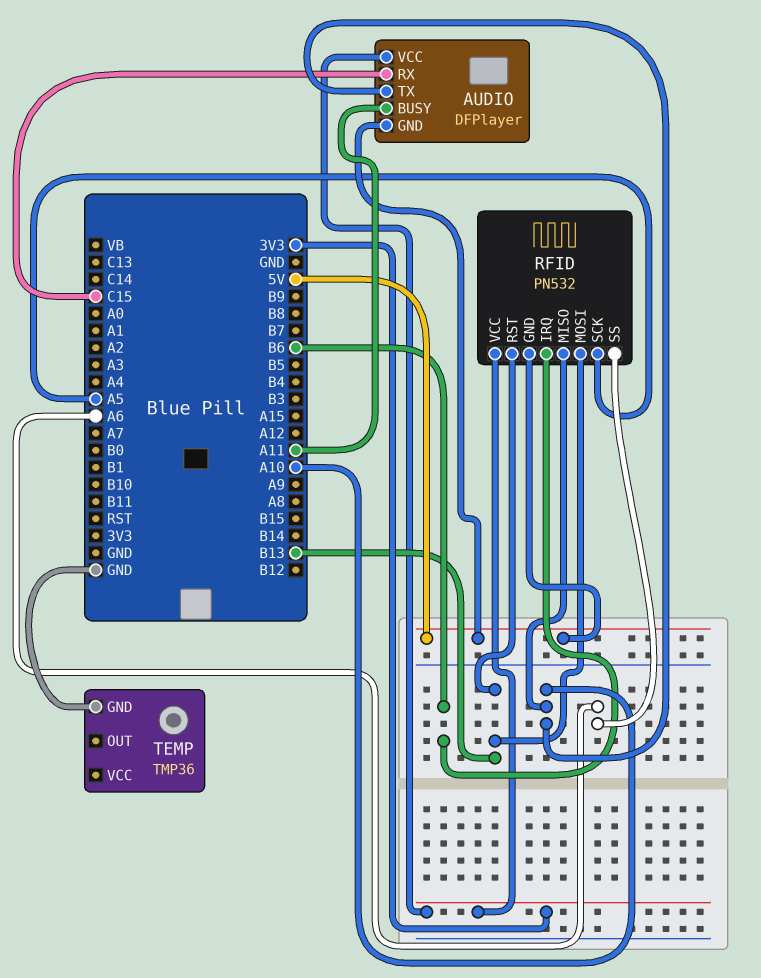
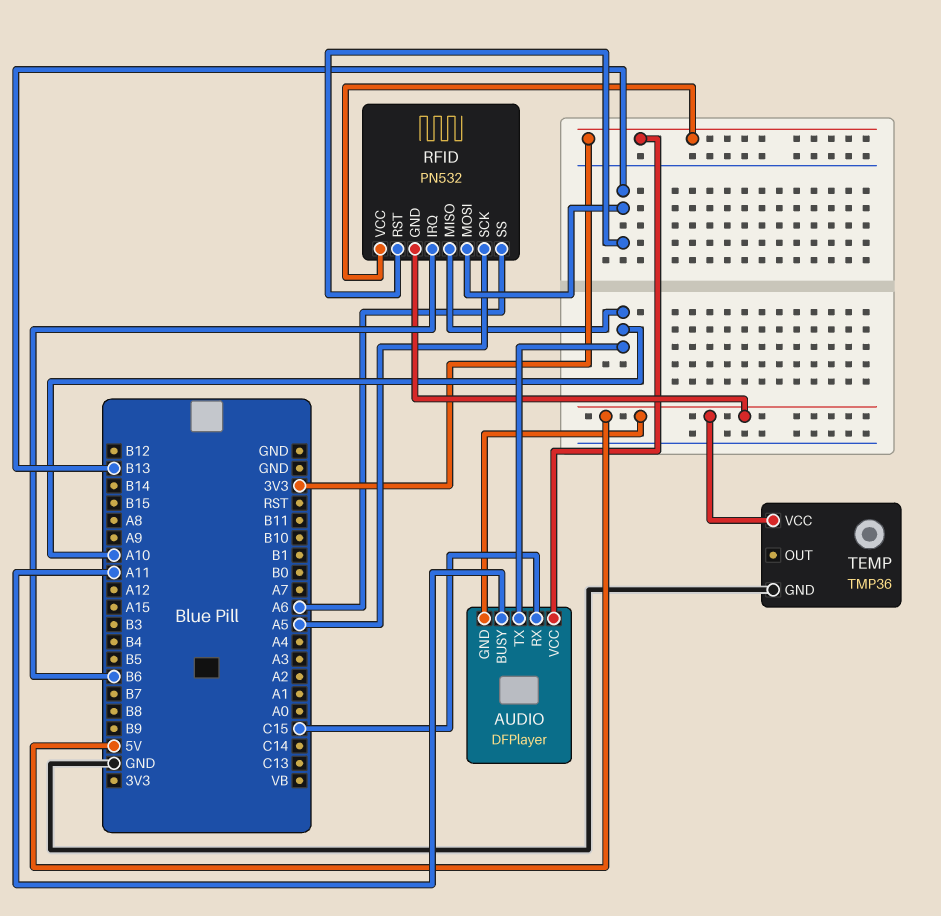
TEMP pin VCC: none -> 5V

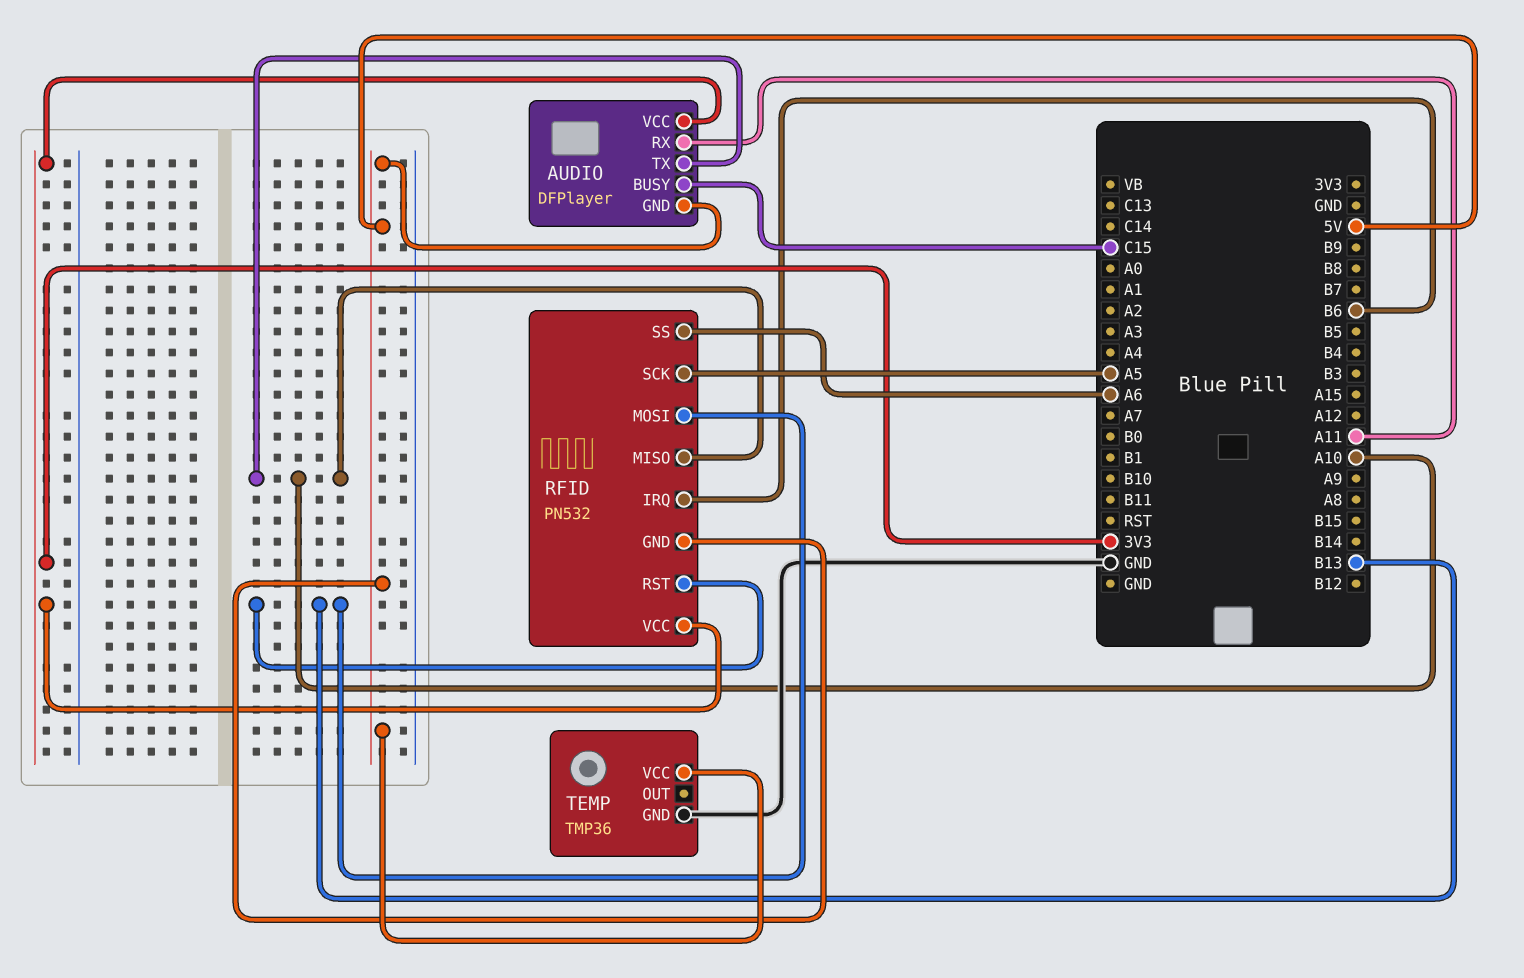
AUDIO pin BUSY: A11 -> C15
AUDIO pin RX: C15 -> A11

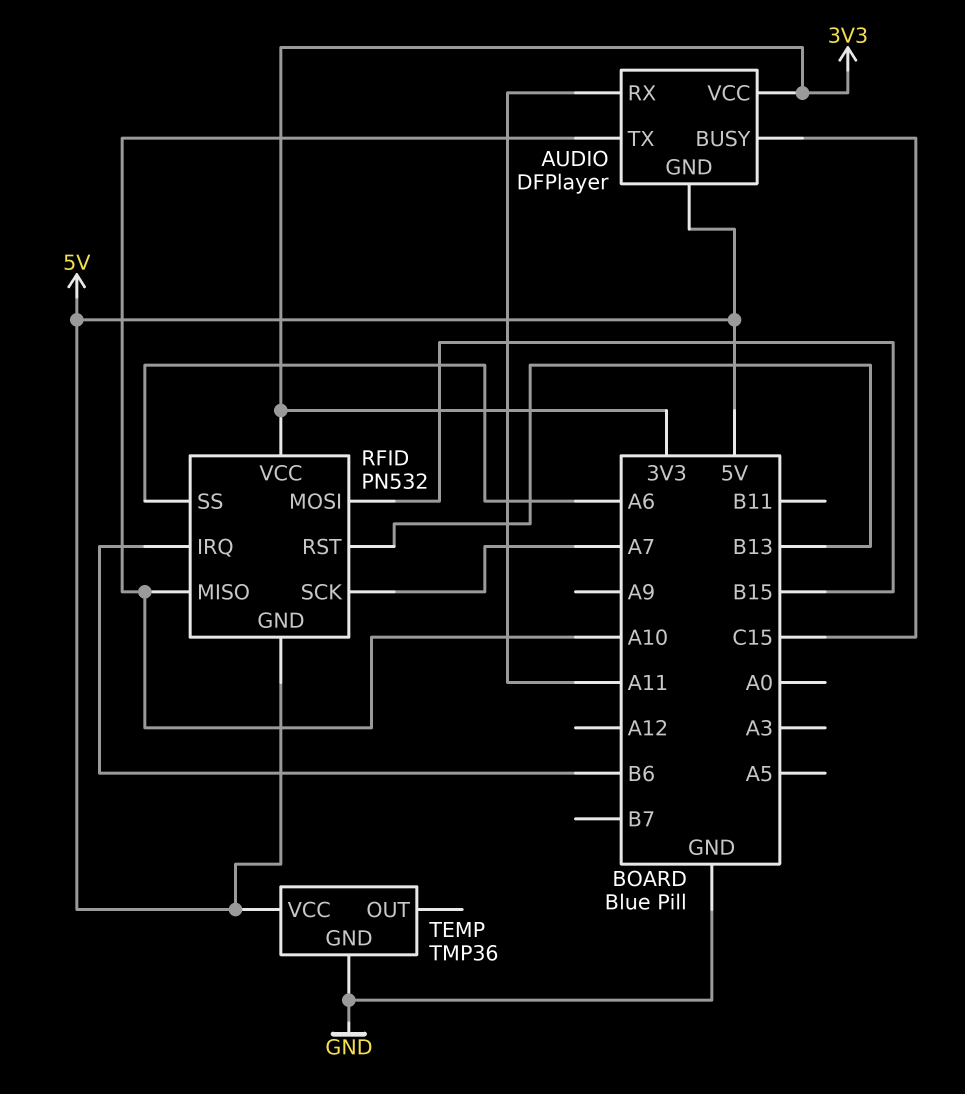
RFID pin MOSI: B13 -> B15
RFID pin SCK: A5 -> A7

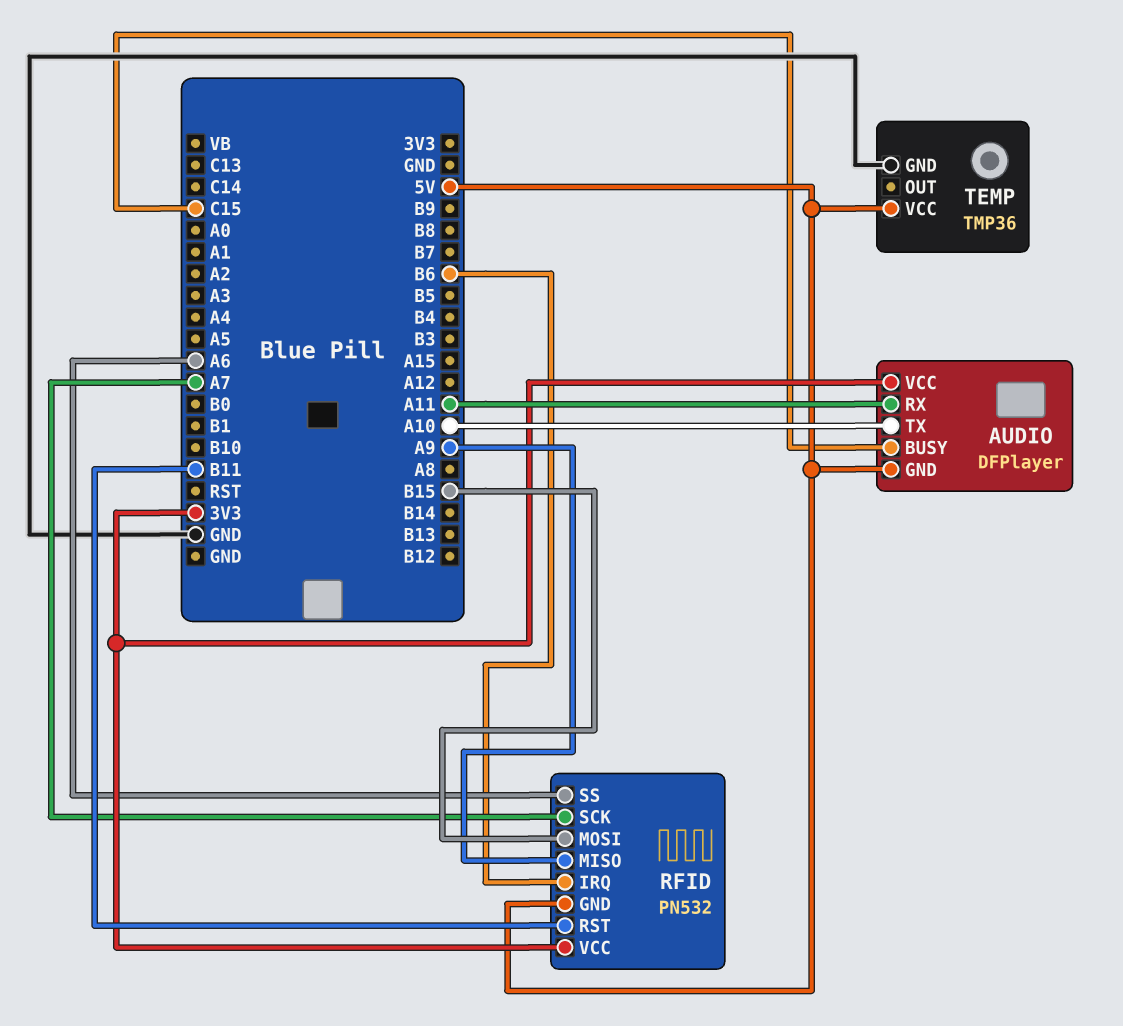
RFID pin MISO: A10 -> A9
RFID pin RST: B13 -> B11

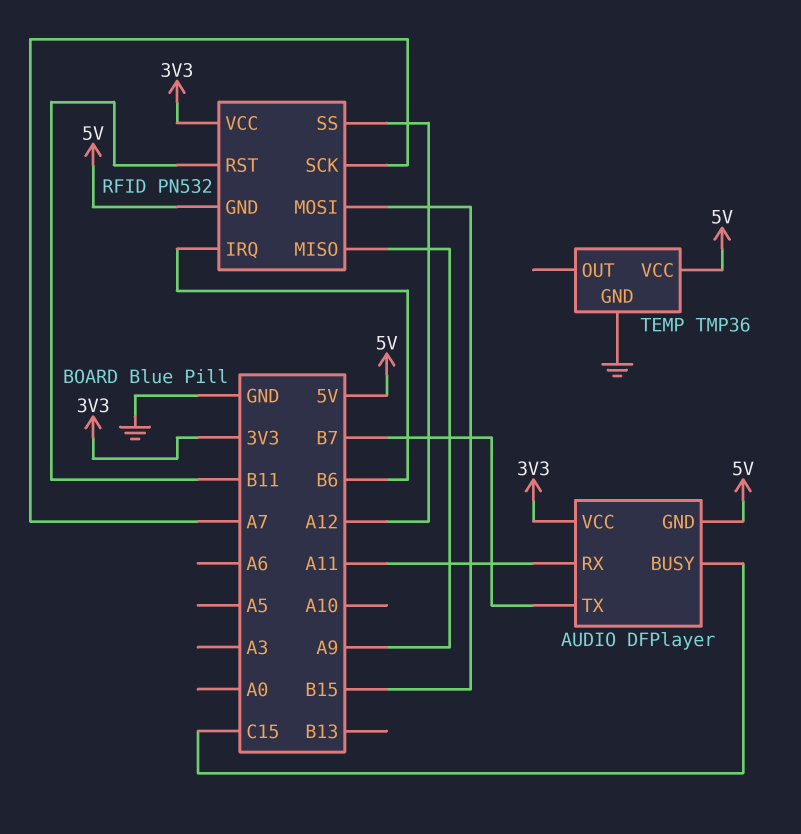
AUDIO pin TX: A10 -> B7
RFID pin SS: A6 -> A12

